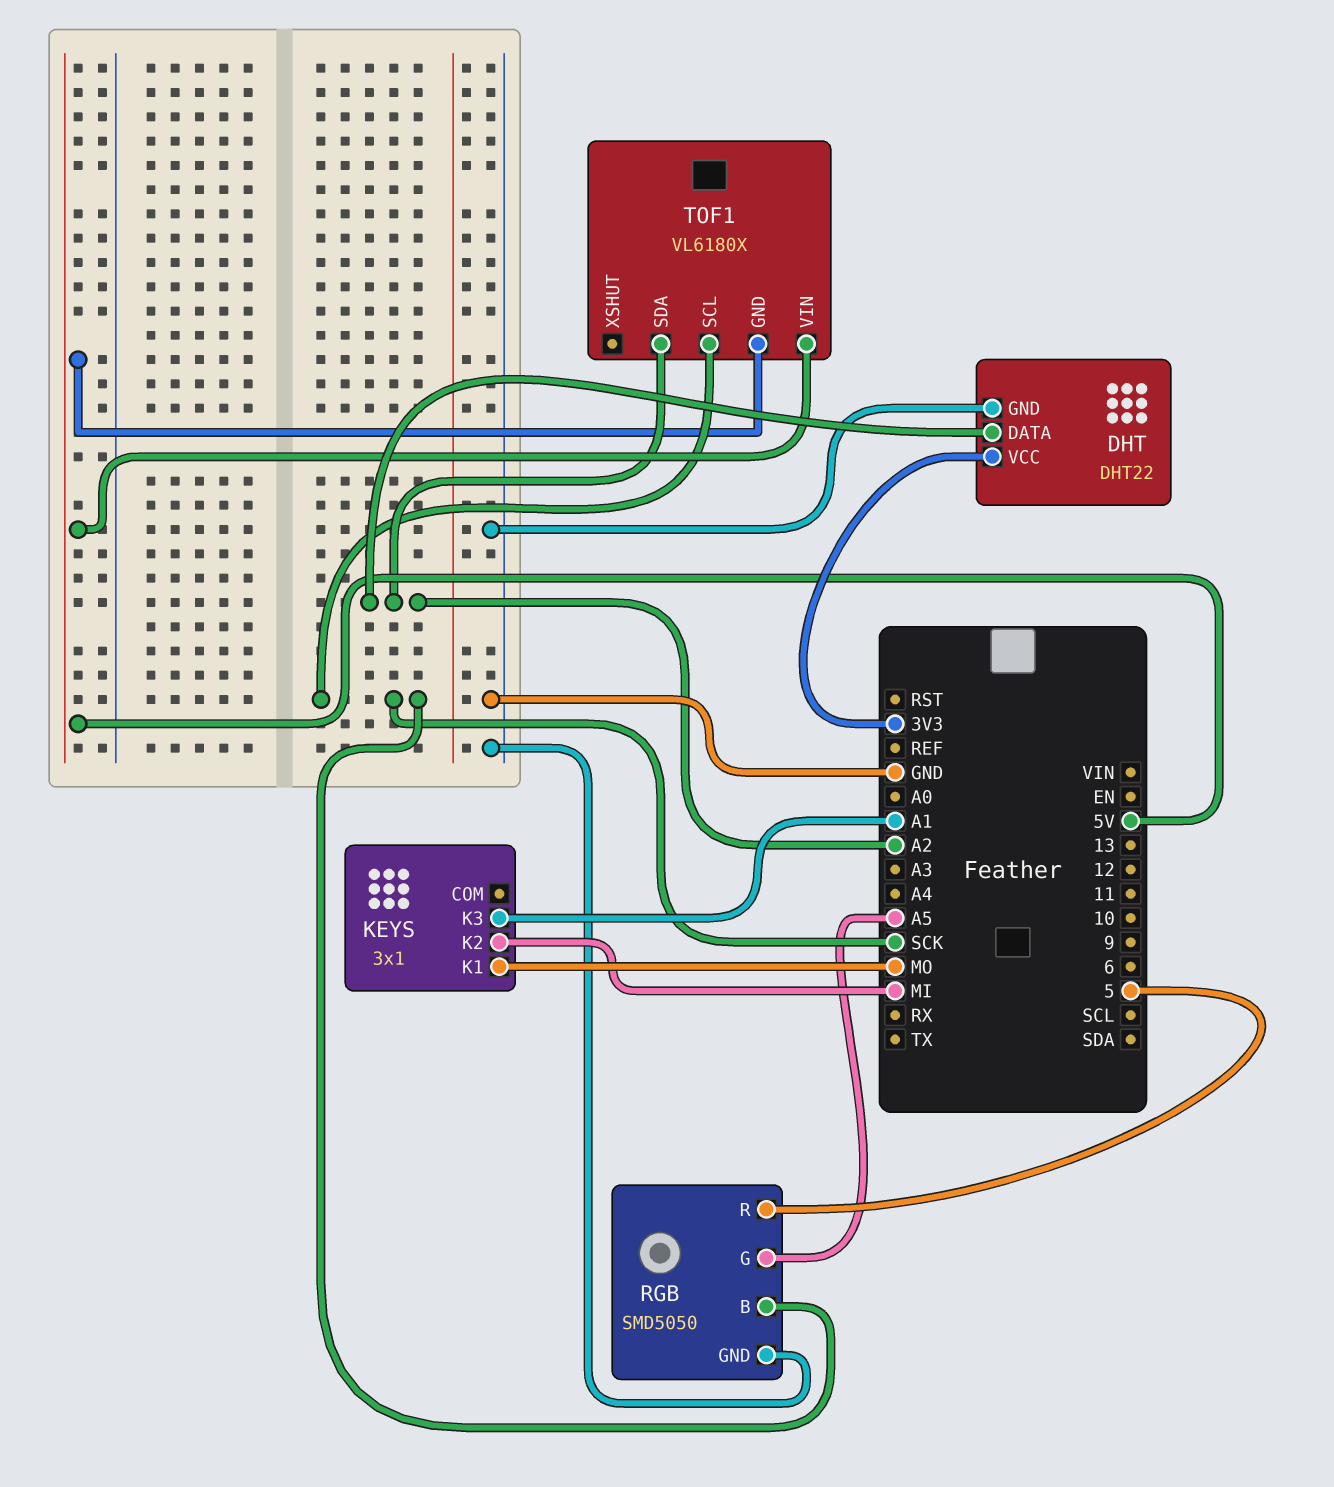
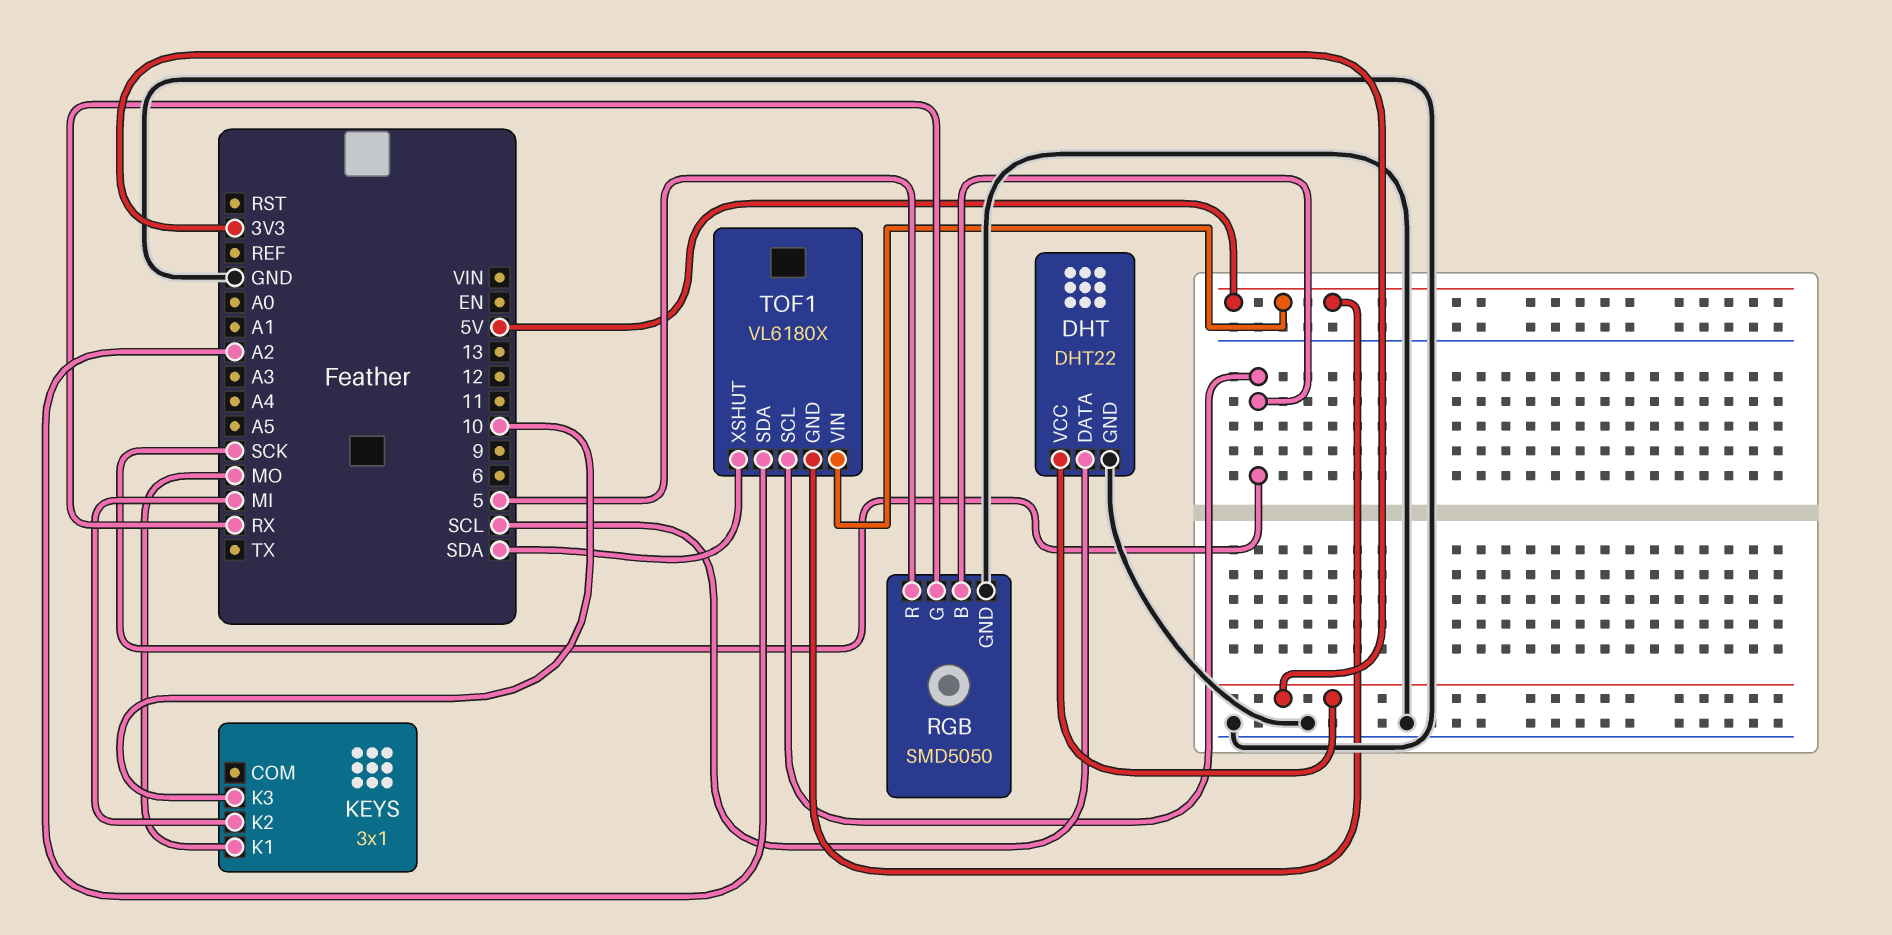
DHT pin DATA: A2 -> SCL
KEYS pin K3: A1 -> 10
RGB pin G: A5 -> RX
TOF1 pin XSHUT: none -> SDA

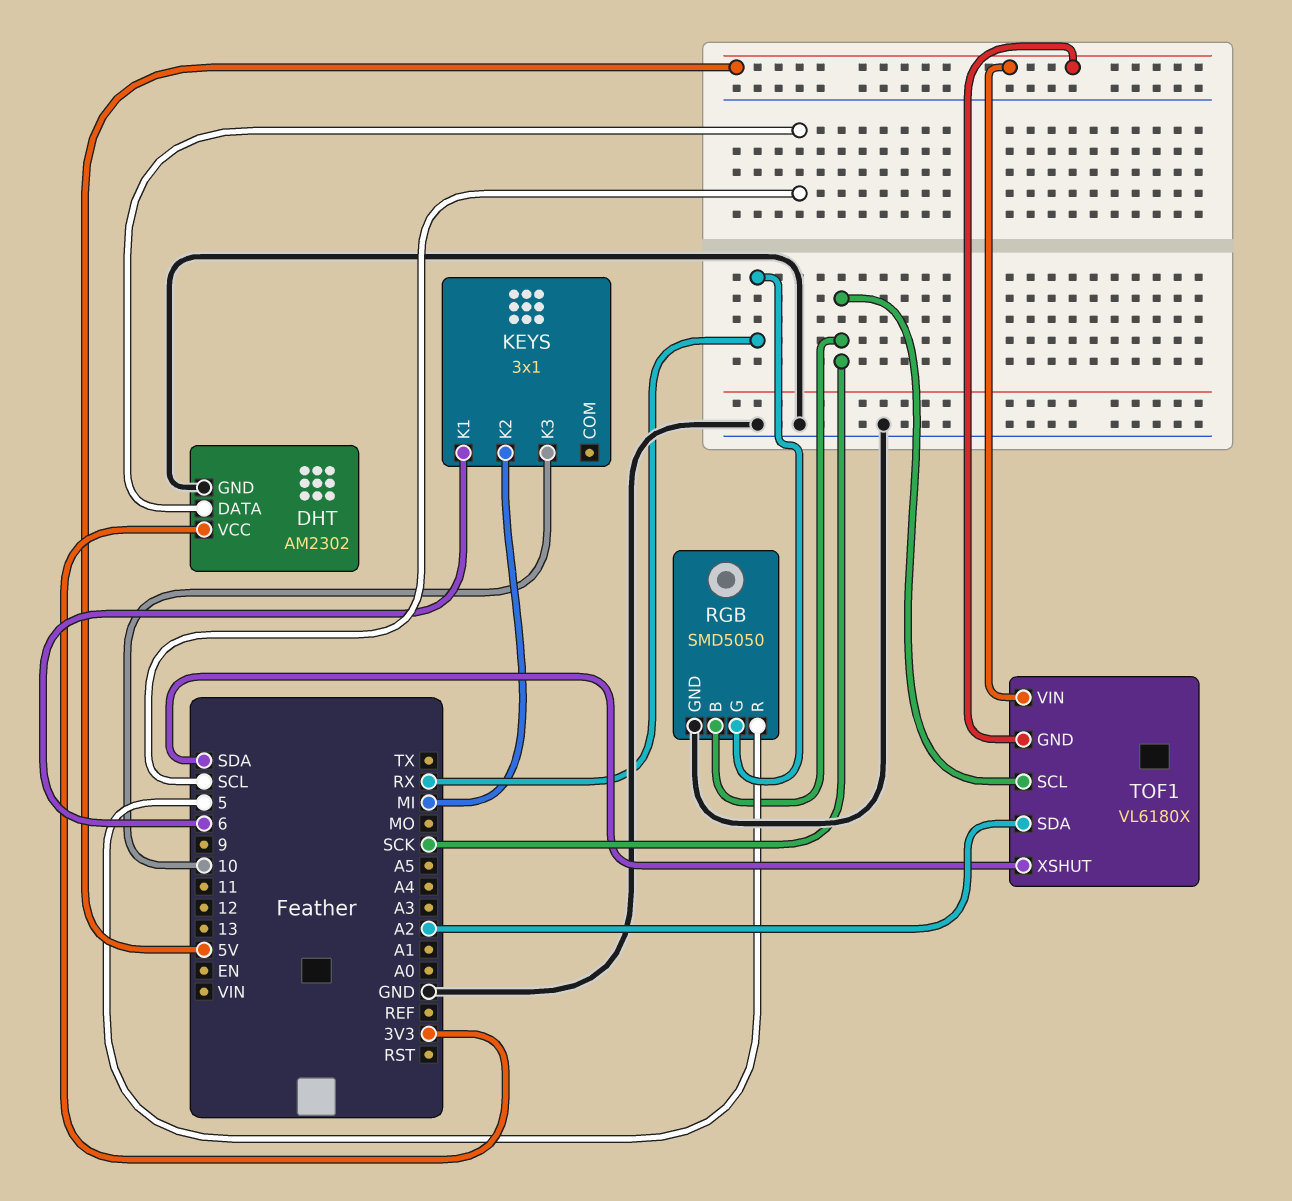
DHT: DHT22 -> AM2302
KEYS pin K1: MO -> 6

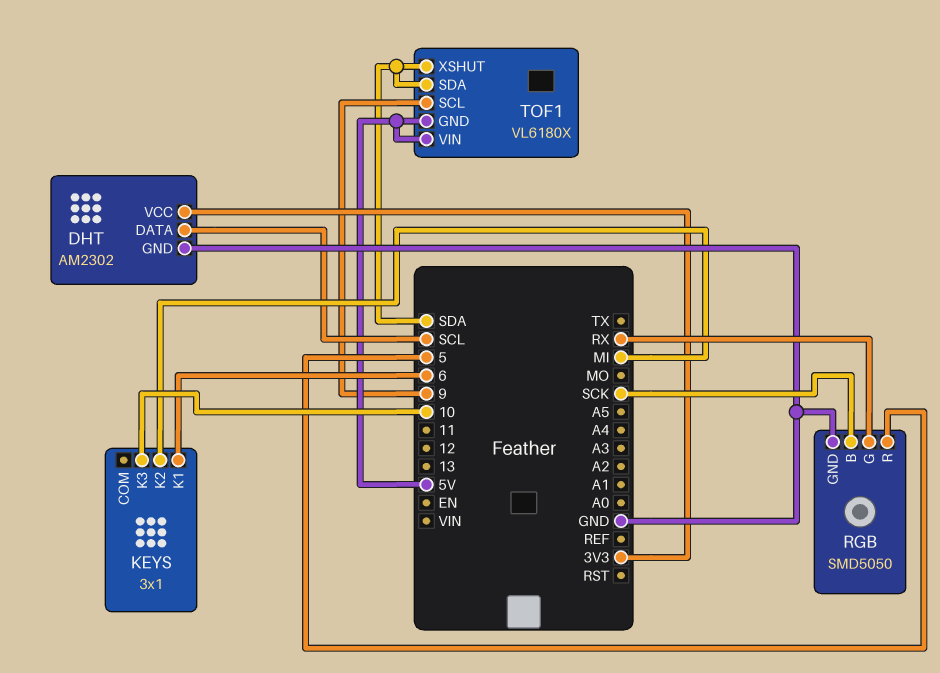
TOF1 pin SCL: SCK -> 9
TOF1 pin SDA: A2 -> SDA

